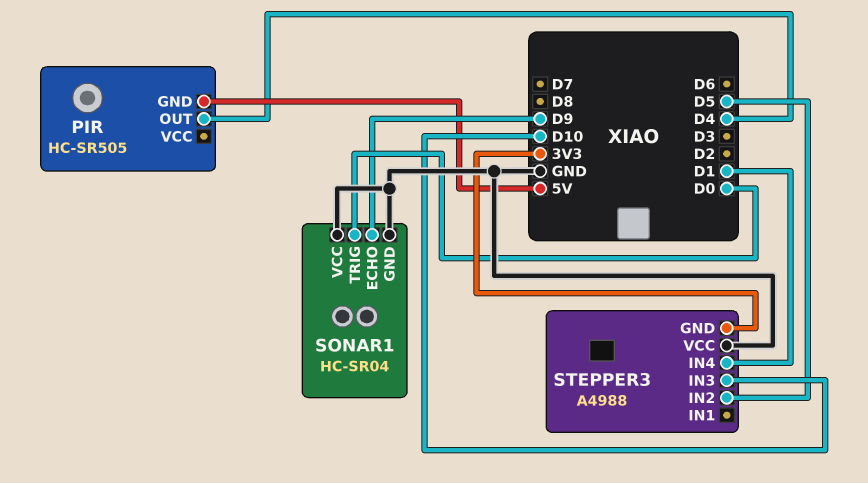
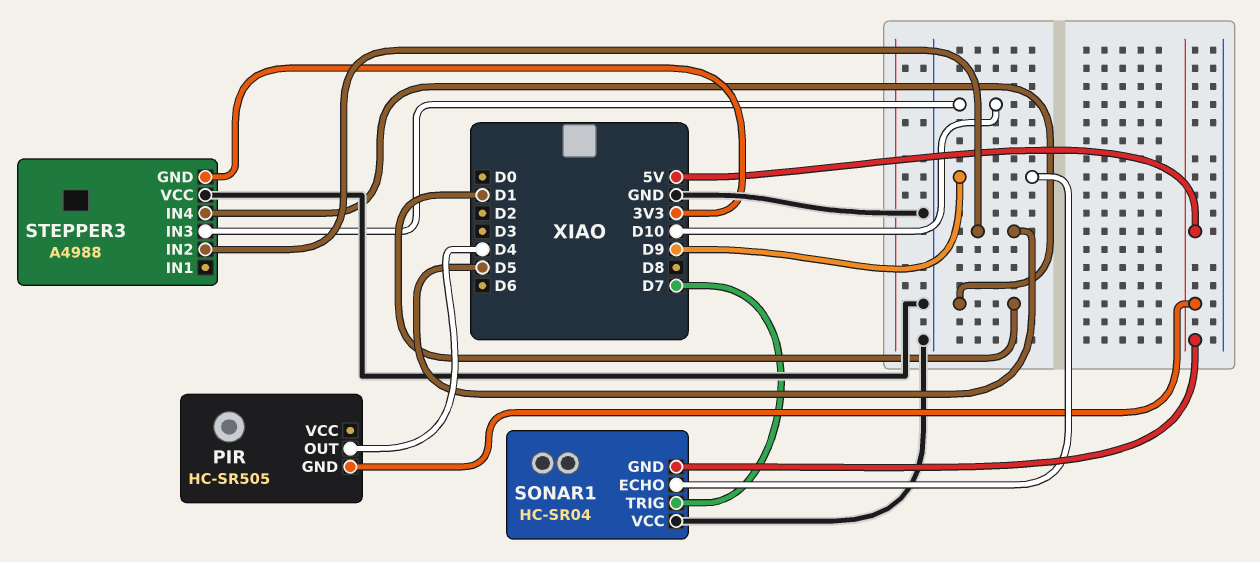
SONAR1 pin GND: GND -> 5V
SONAR1 pin TRIG: D0 -> D7

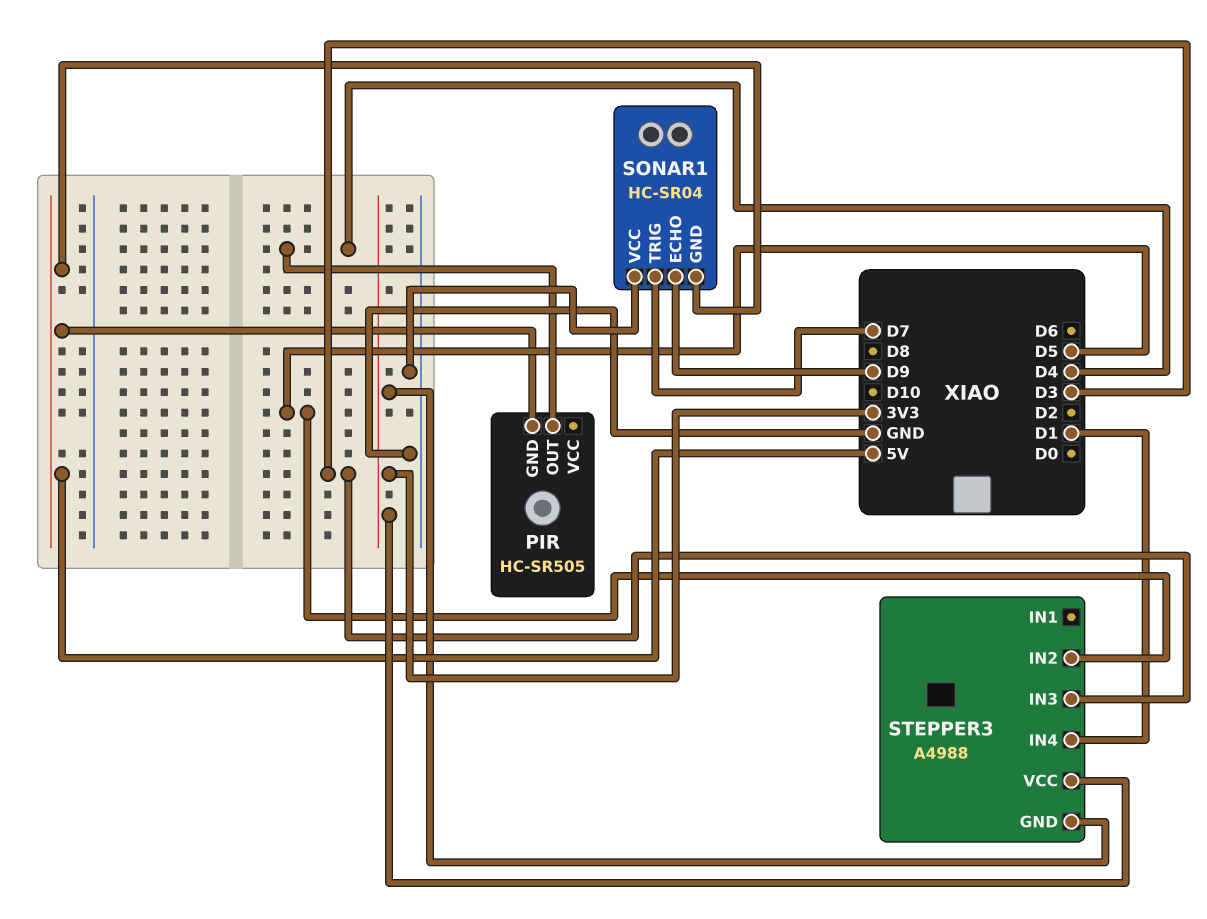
STEPPER3 pin IN3: D10 -> D3
STEPPER3 pin VCC: GND -> 3V3

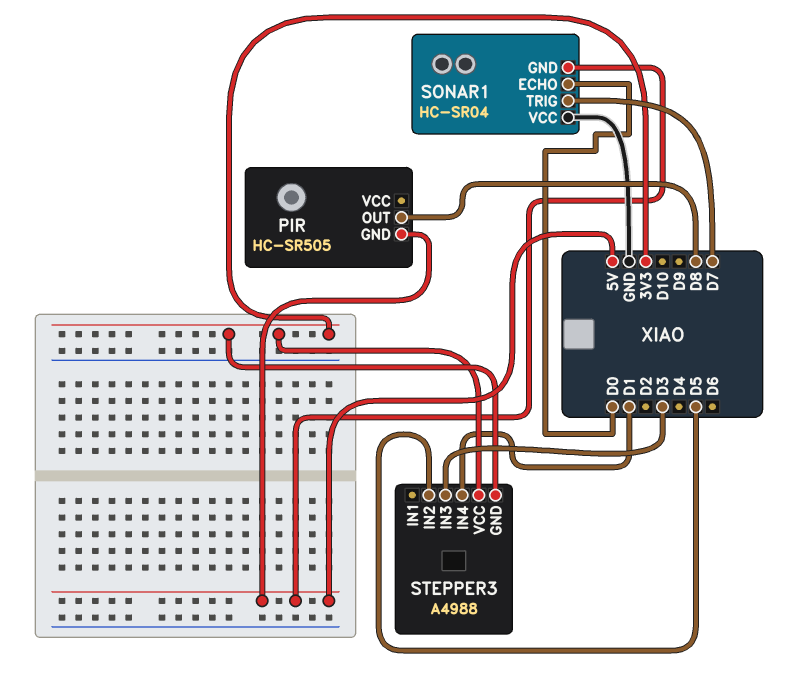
PIR pin OUT: D4 -> D8
SONAR1 pin ECHO: D9 -> D0

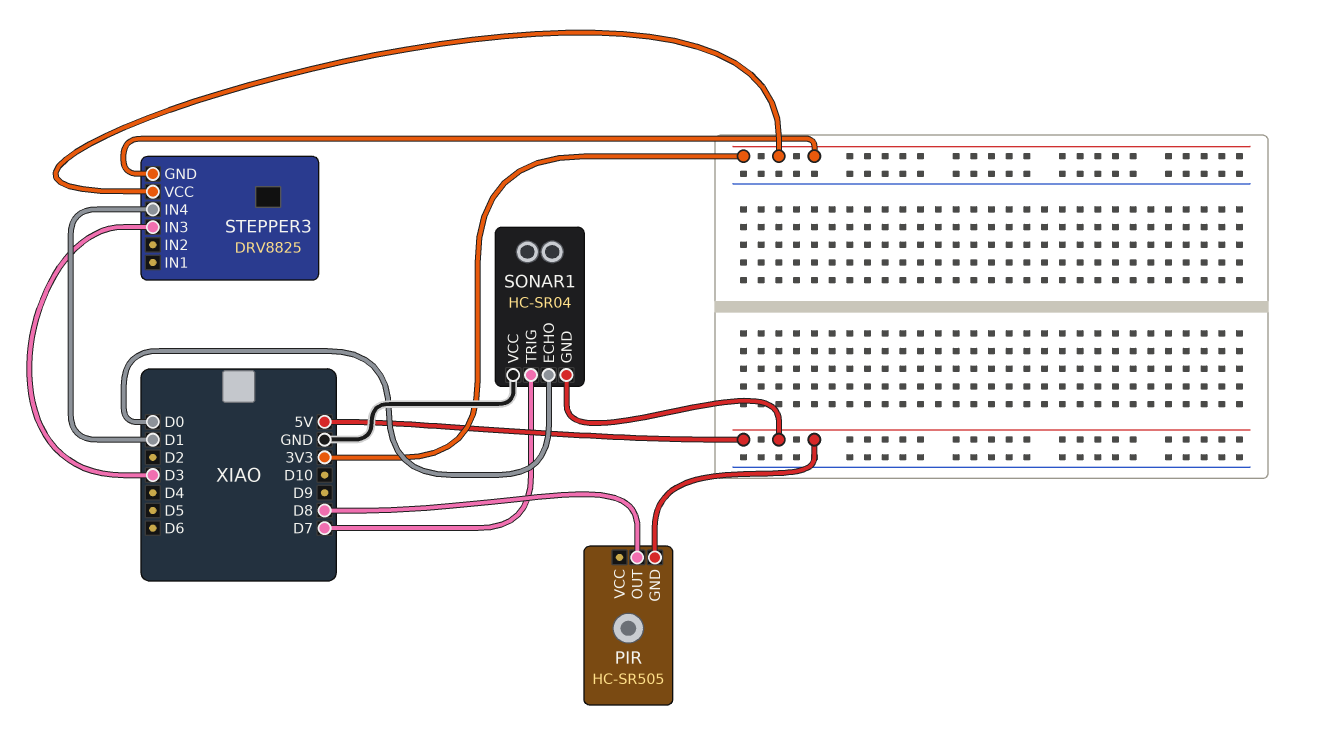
STEPPER3: A4988 -> DRV8825
STEPPER3 pin IN2: D5 -> none

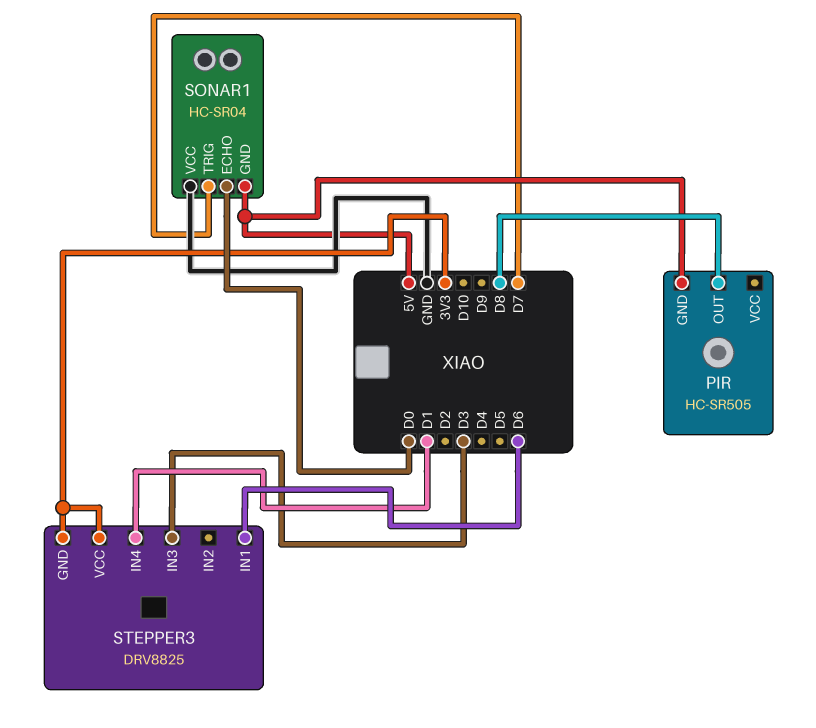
STEPPER3 pin IN1: none -> D6

